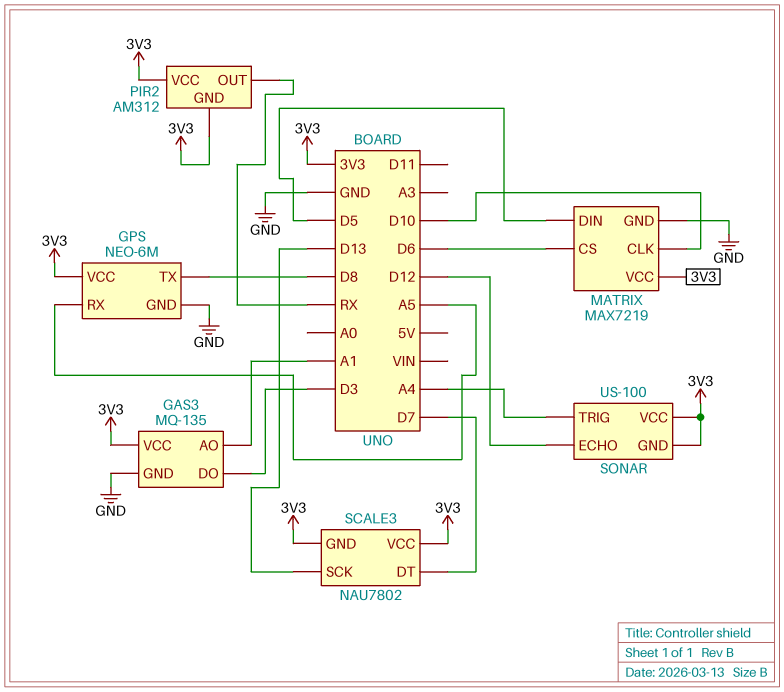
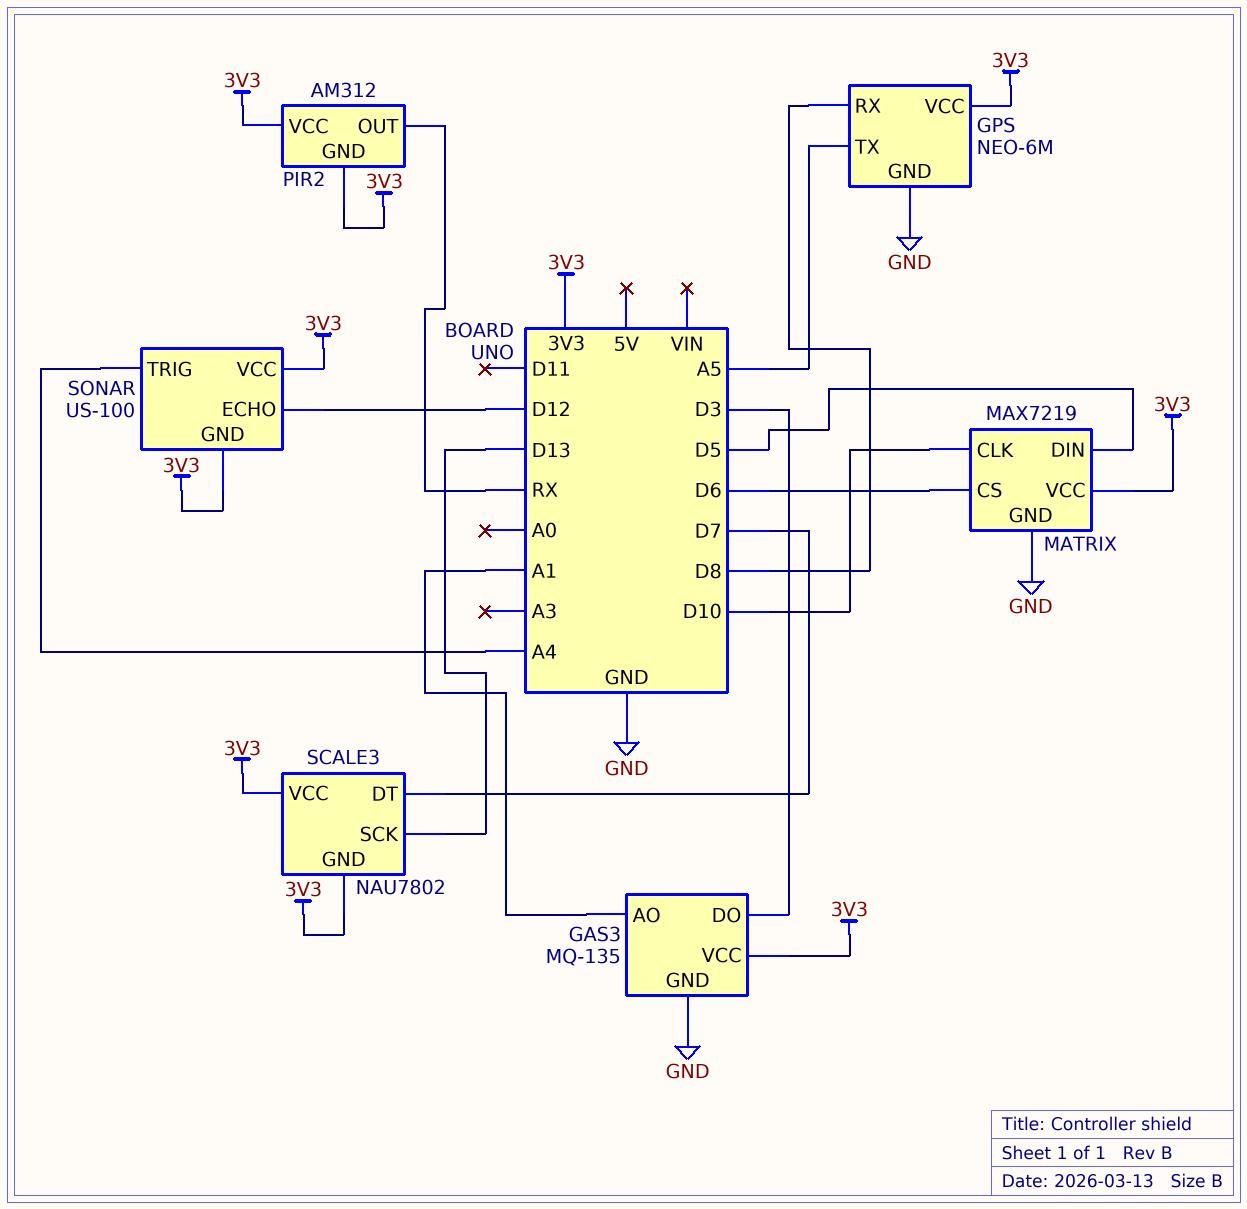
GPS pin RX: A5 -> D8
GPS pin TX: D8 -> A5

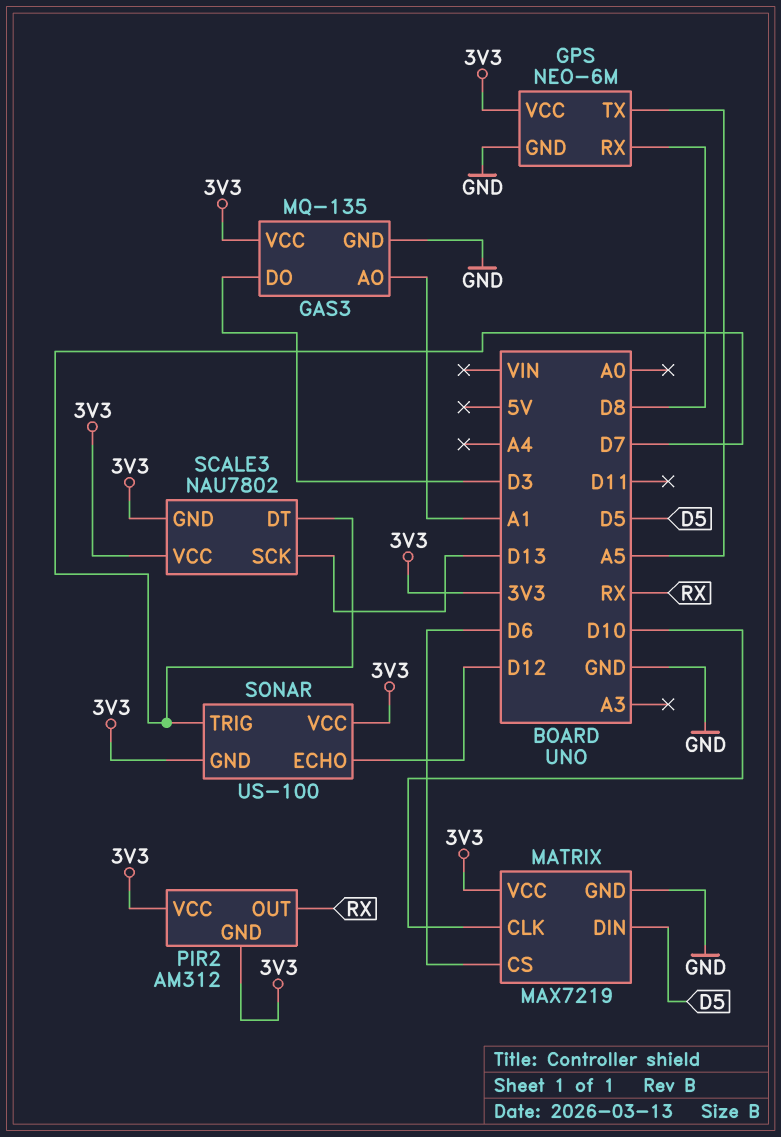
SONAR pin TRIG: A4 -> D7

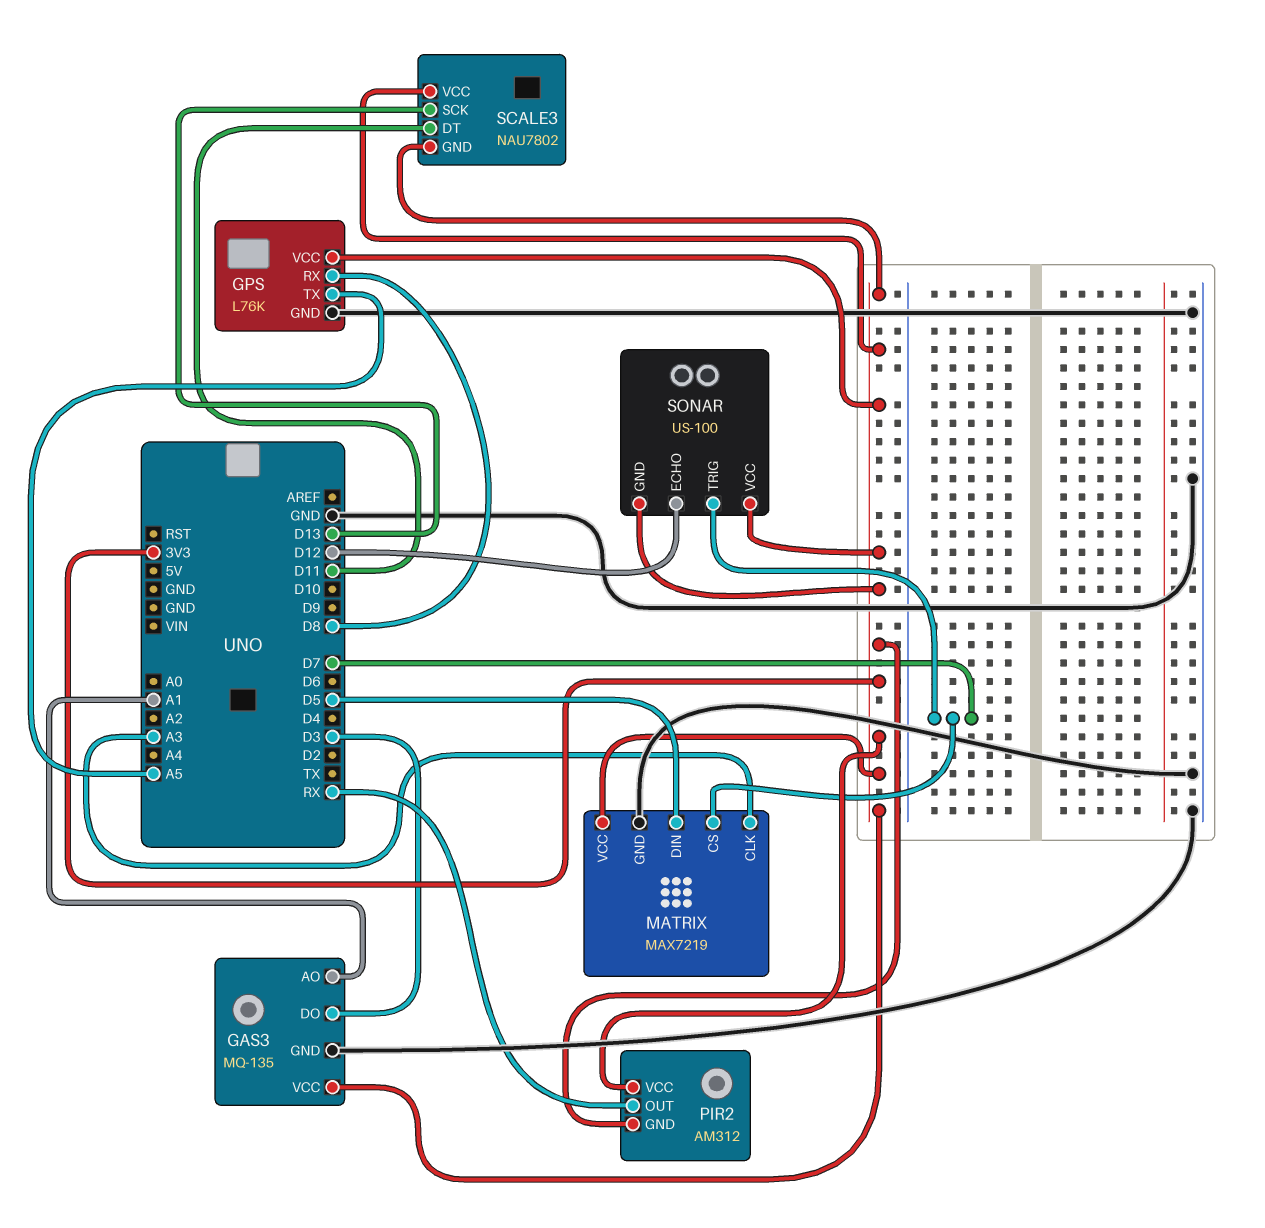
GPS: NEO-6M -> L76K
MATRIX pin CLK: D10 -> A3
MATRIX pin CS: D6 -> D7
SCALE3 pin DT: D7 -> D11

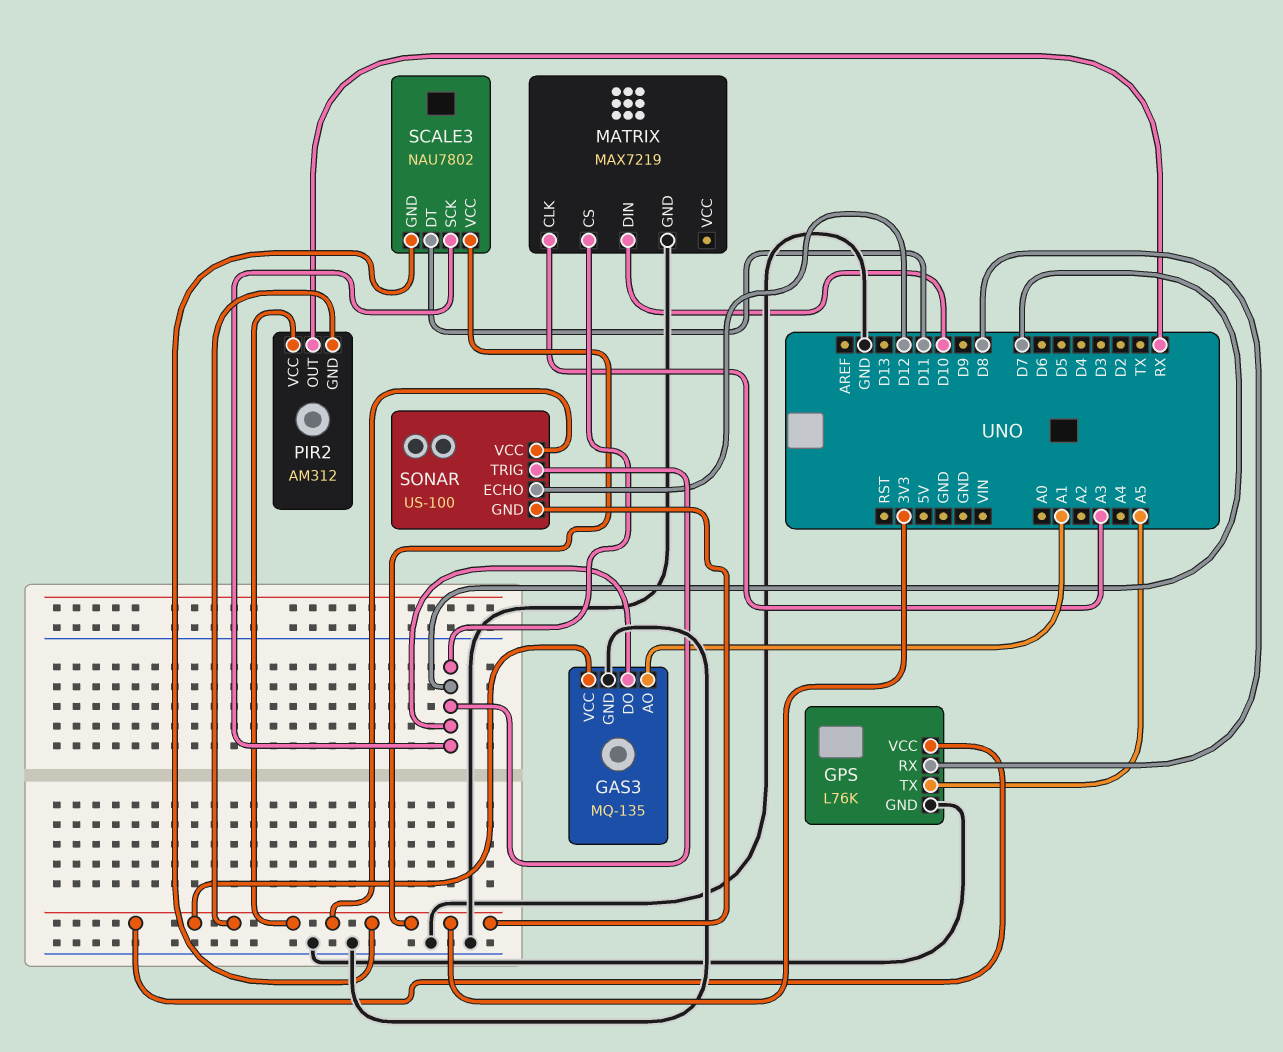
GAS3 pin DO: D3 -> D7
MATRIX pin DIN: D5 -> D10
MATRIX pin VCC: 3V3 -> none
SCALE3 pin SCK: D13 -> D7

